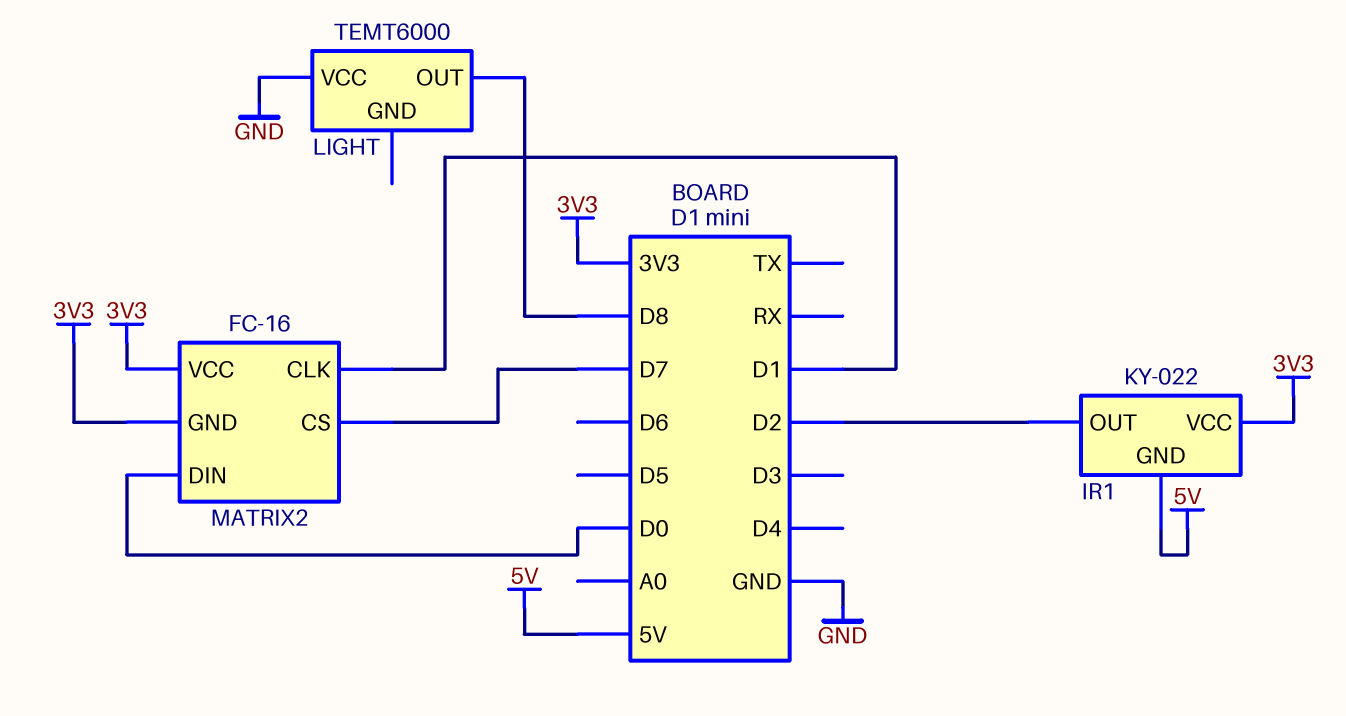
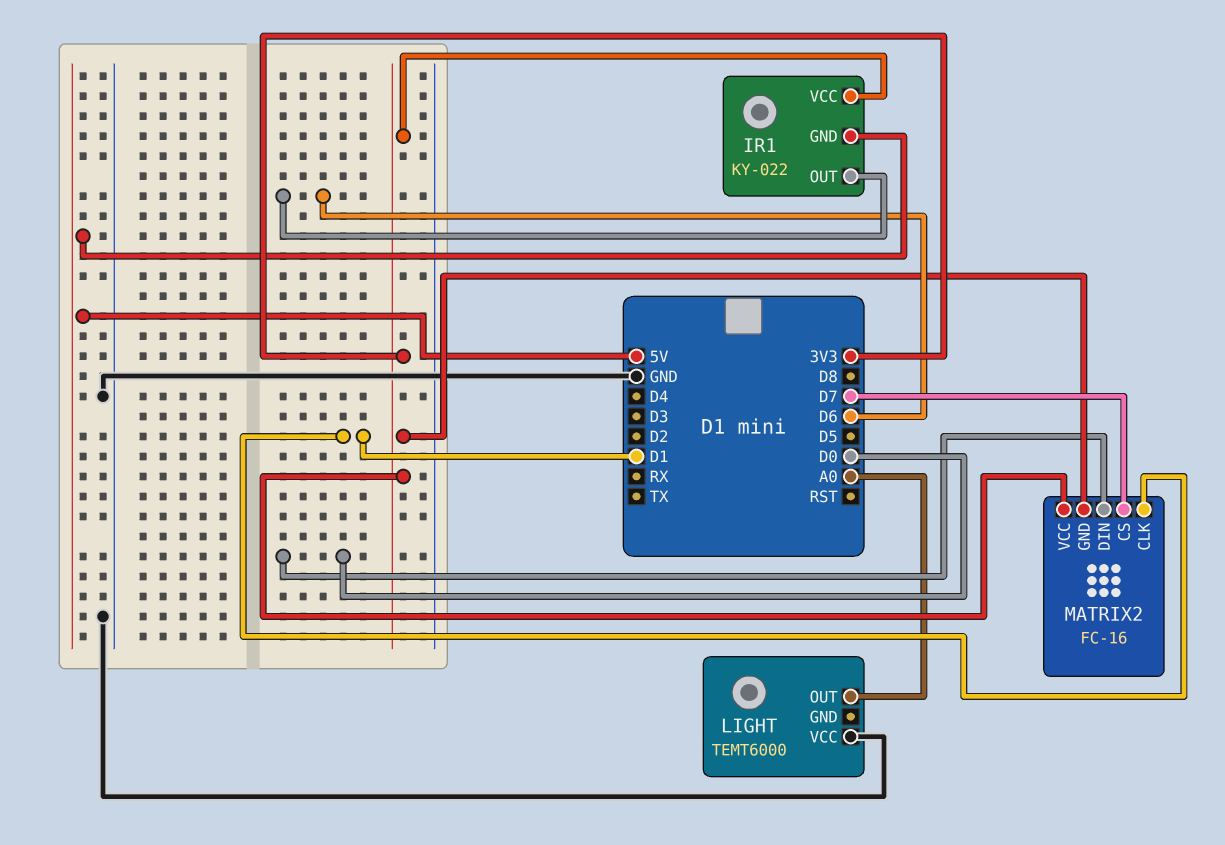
IR1 pin OUT: D2 -> D6
LIGHT pin OUT: D8 -> A0

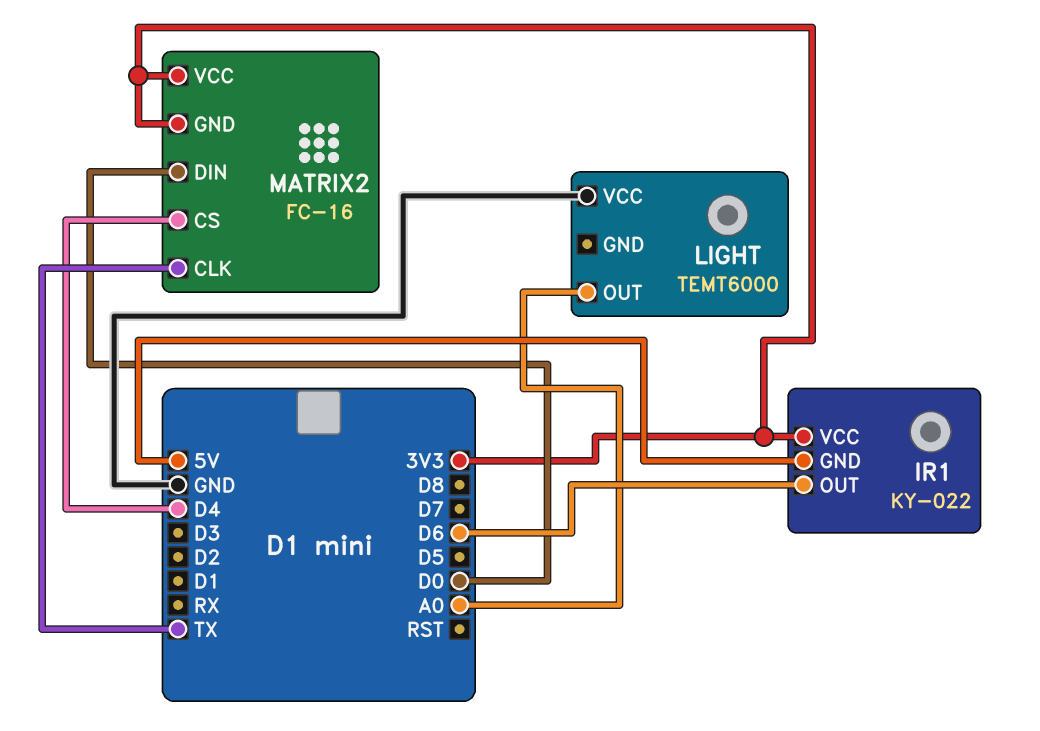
MATRIX2 pin CLK: D1 -> TX
MATRIX2 pin CS: D7 -> D4

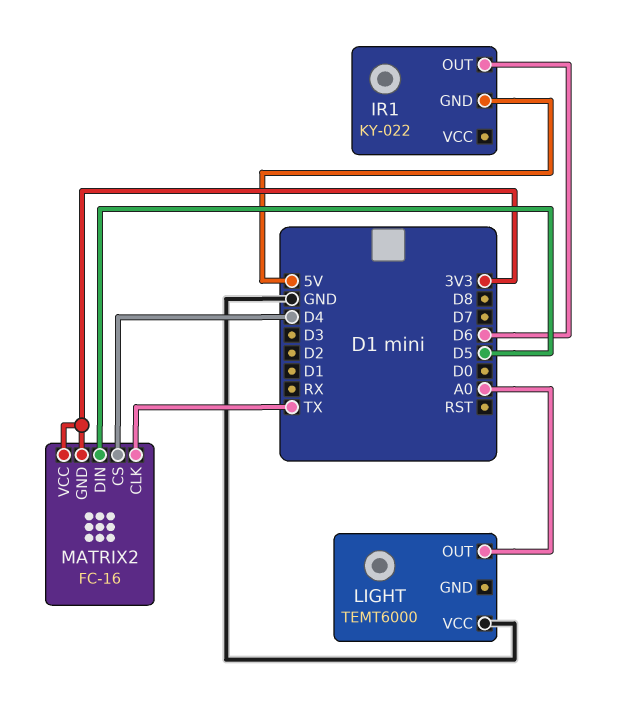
IR1 pin VCC: 3V3 -> none
MATRIX2 pin DIN: D0 -> D5

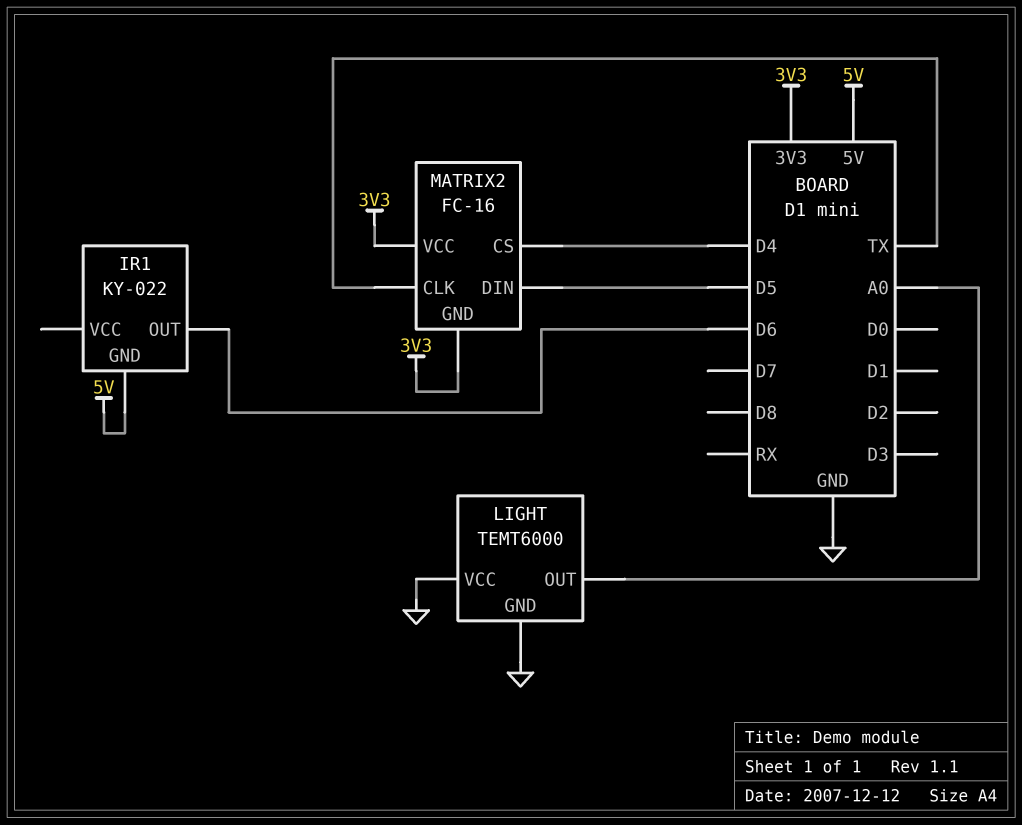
LIGHT pin GND: none -> GND

